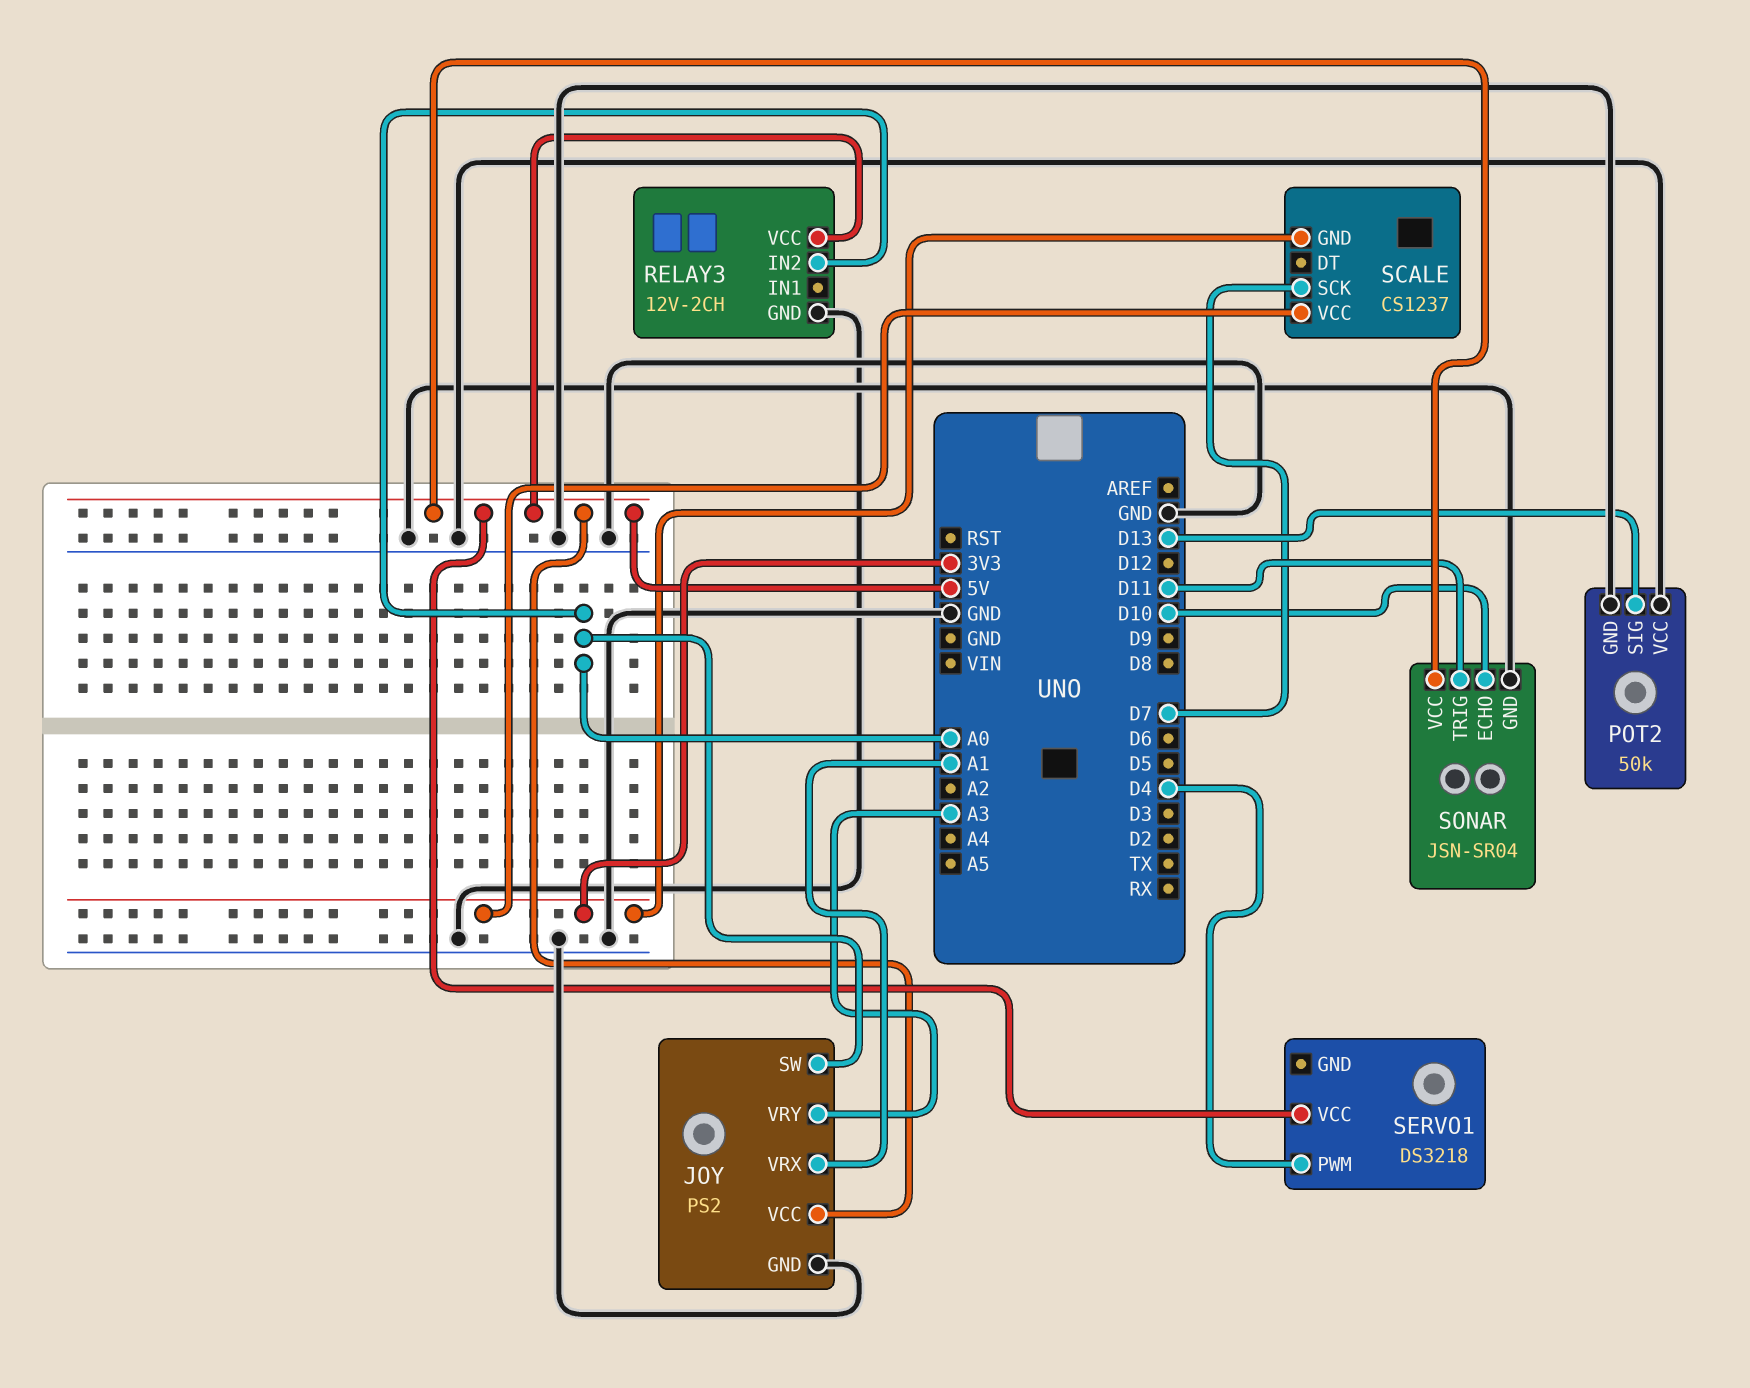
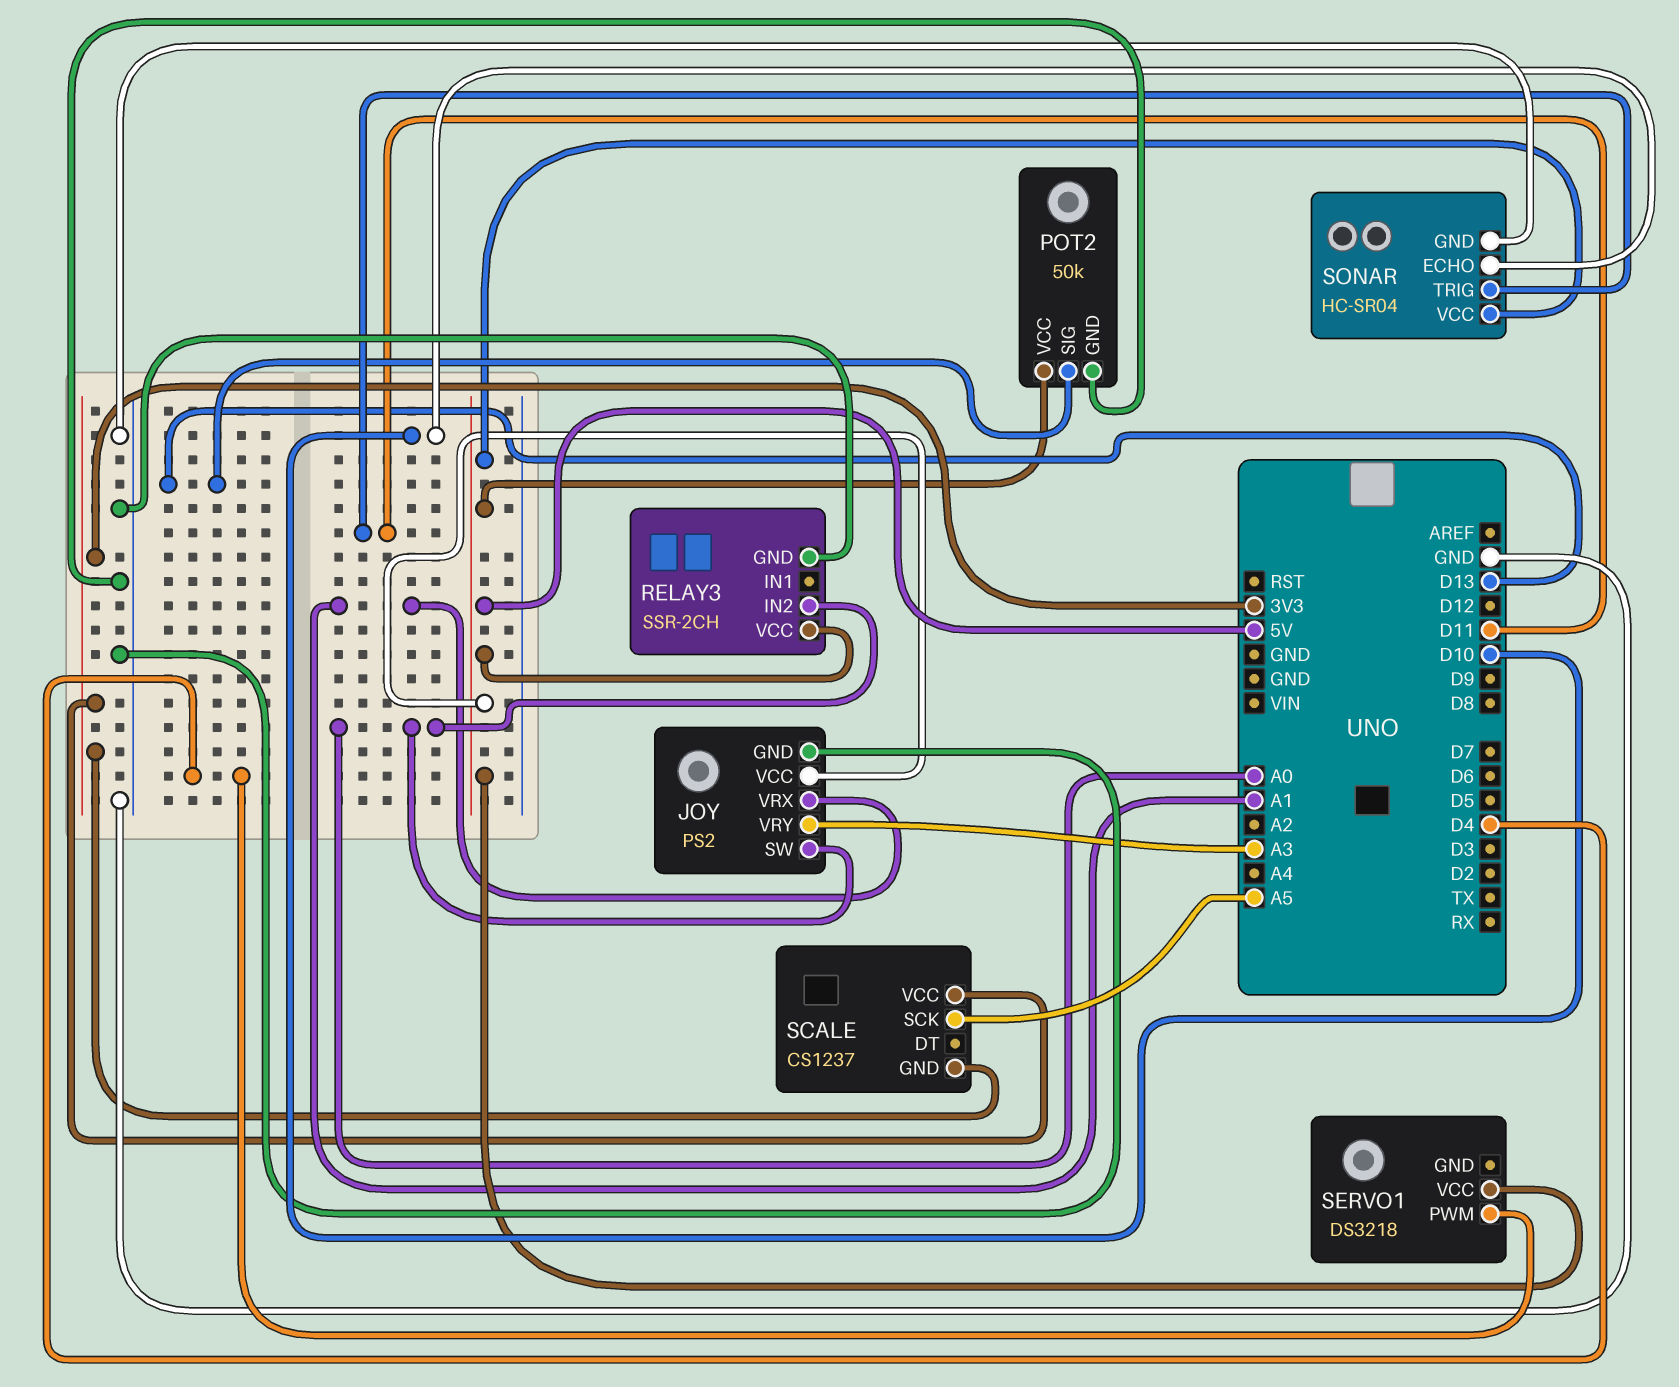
POT2 pin VCC: GND -> 5V
RELAY3: 12V-2CH -> SSR-2CH
SCALE pin SCK: D7 -> A5
SONAR: JSN-SR04 -> HC-SR04

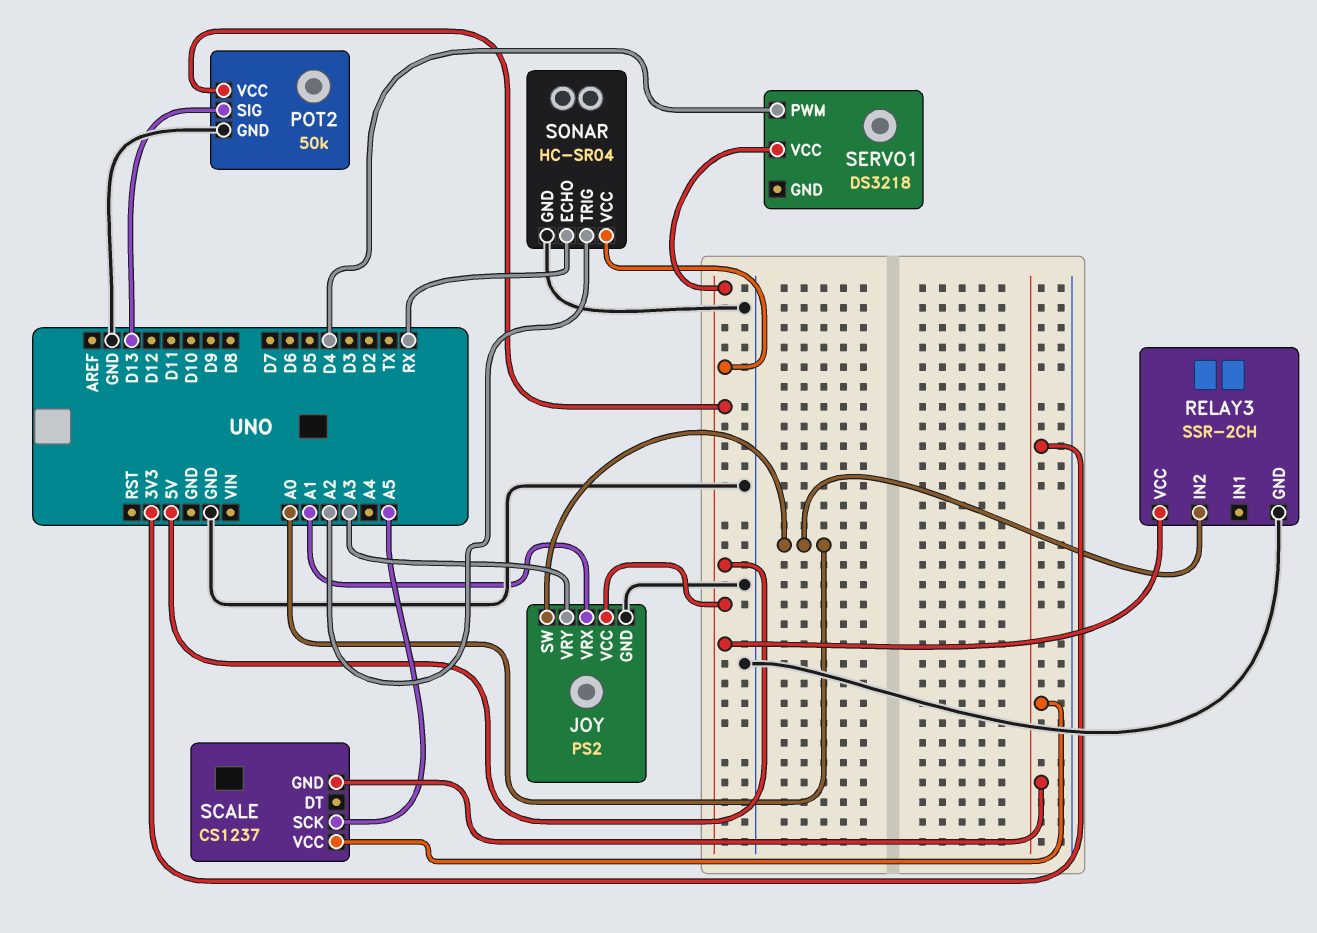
SONAR pin ECHO: D10 -> RX
SONAR pin TRIG: D11 -> A2

